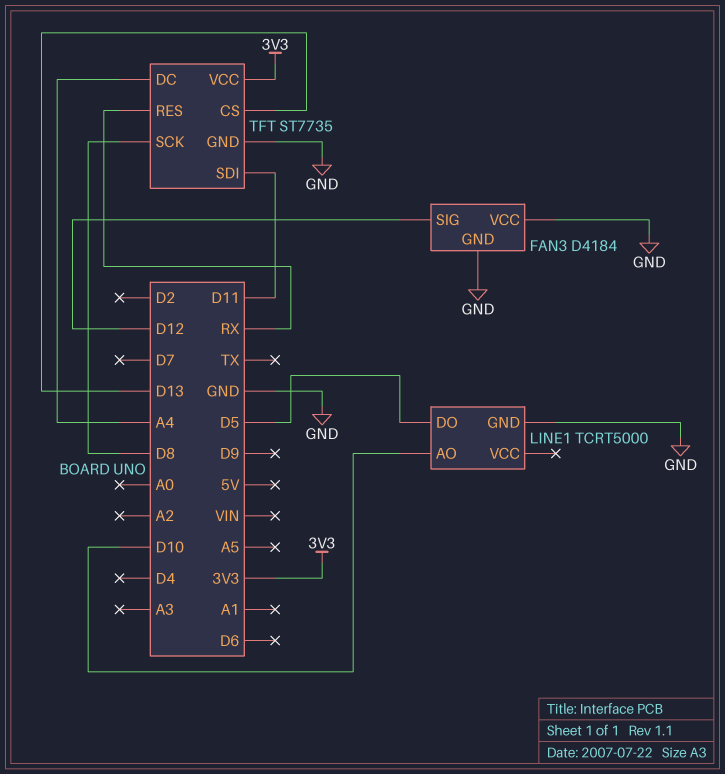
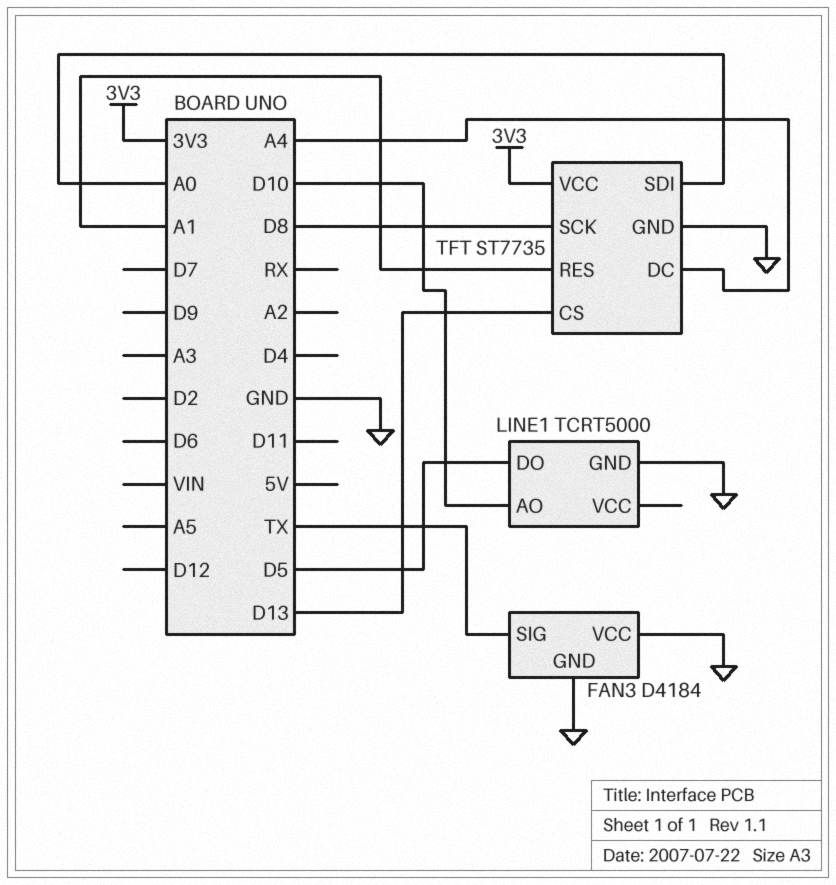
FAN3 pin SIG: D12 -> TX
TFT pin RES: RX -> A1
TFT pin SDI: D11 -> A0

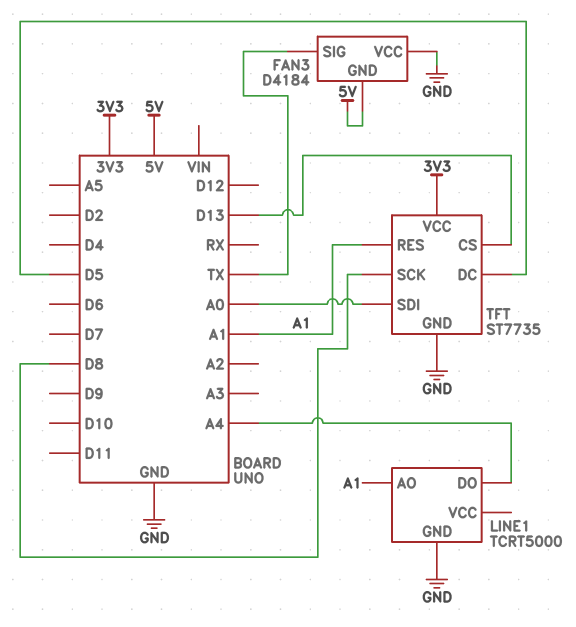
FAN3 pin GND: GND -> 5V
LINE1 pin AO: D10 -> A1
LINE1 pin DO: D5 -> A4
TFT pin DC: A4 -> D5

